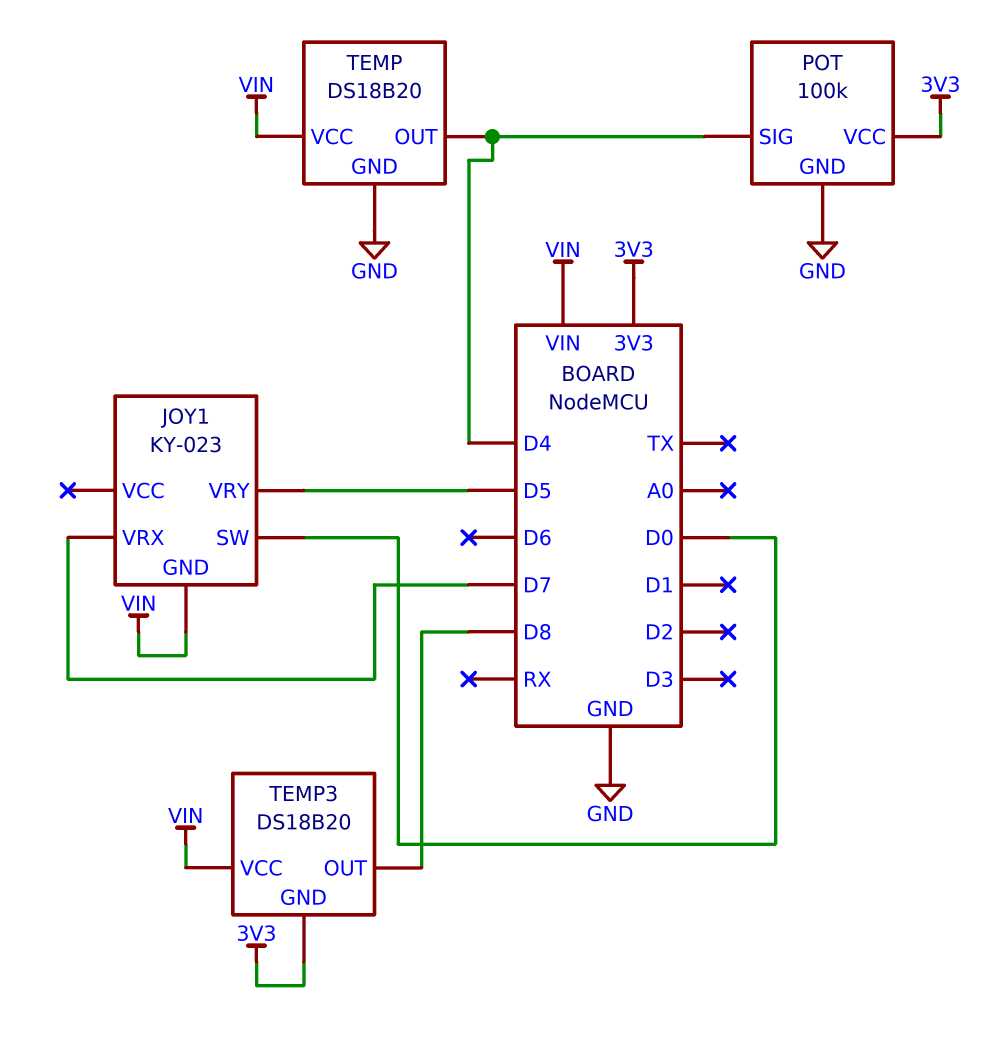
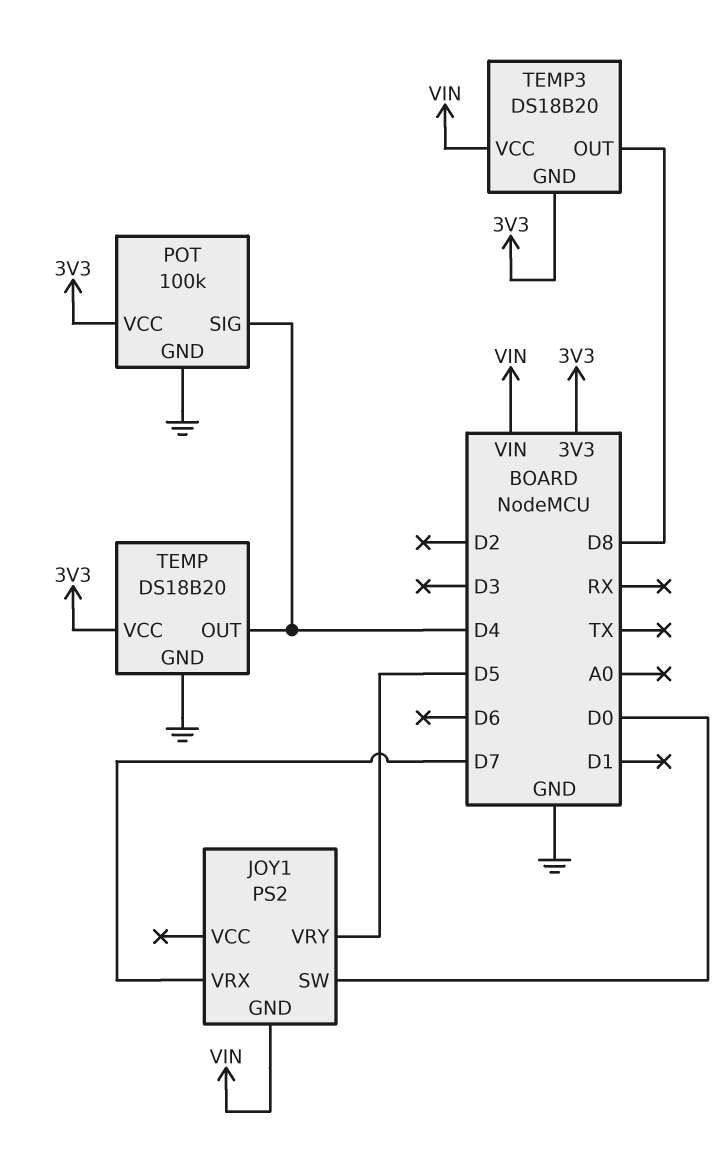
JOY1: KY-023 -> PS2
TEMP pin VCC: VIN -> 3V3

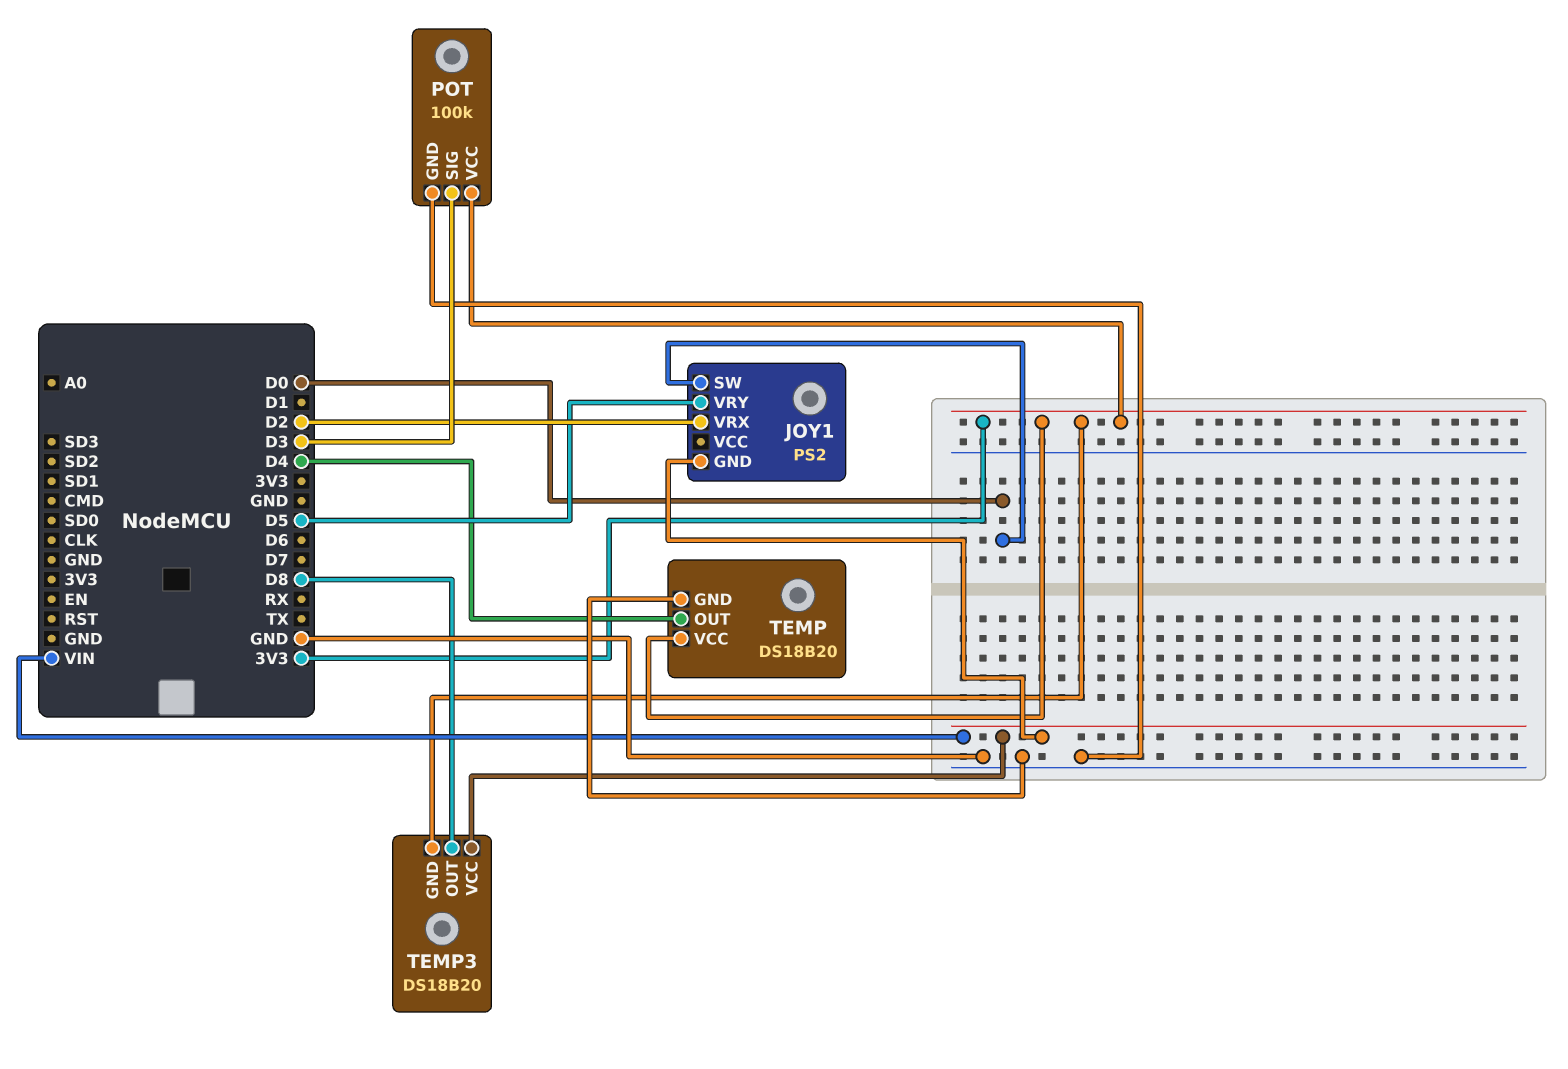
JOY1 pin VRX: D7 -> D2
POT pin SIG: D4 -> D3

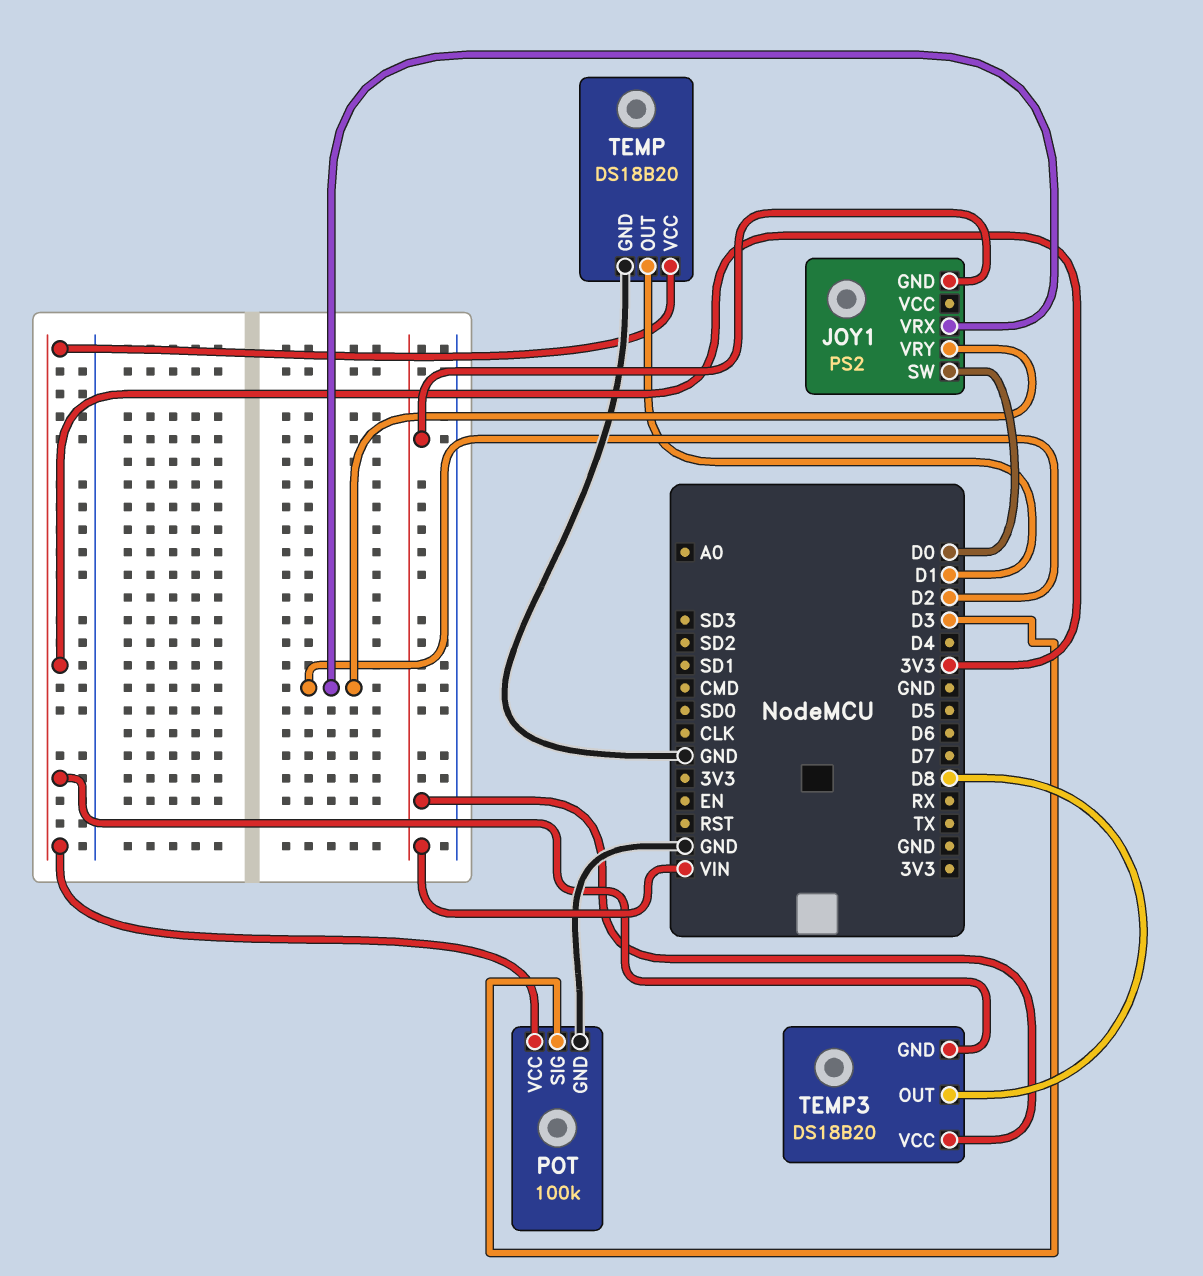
JOY1 pin VRY: D5 -> D2
TEMP pin OUT: D4 -> D1

